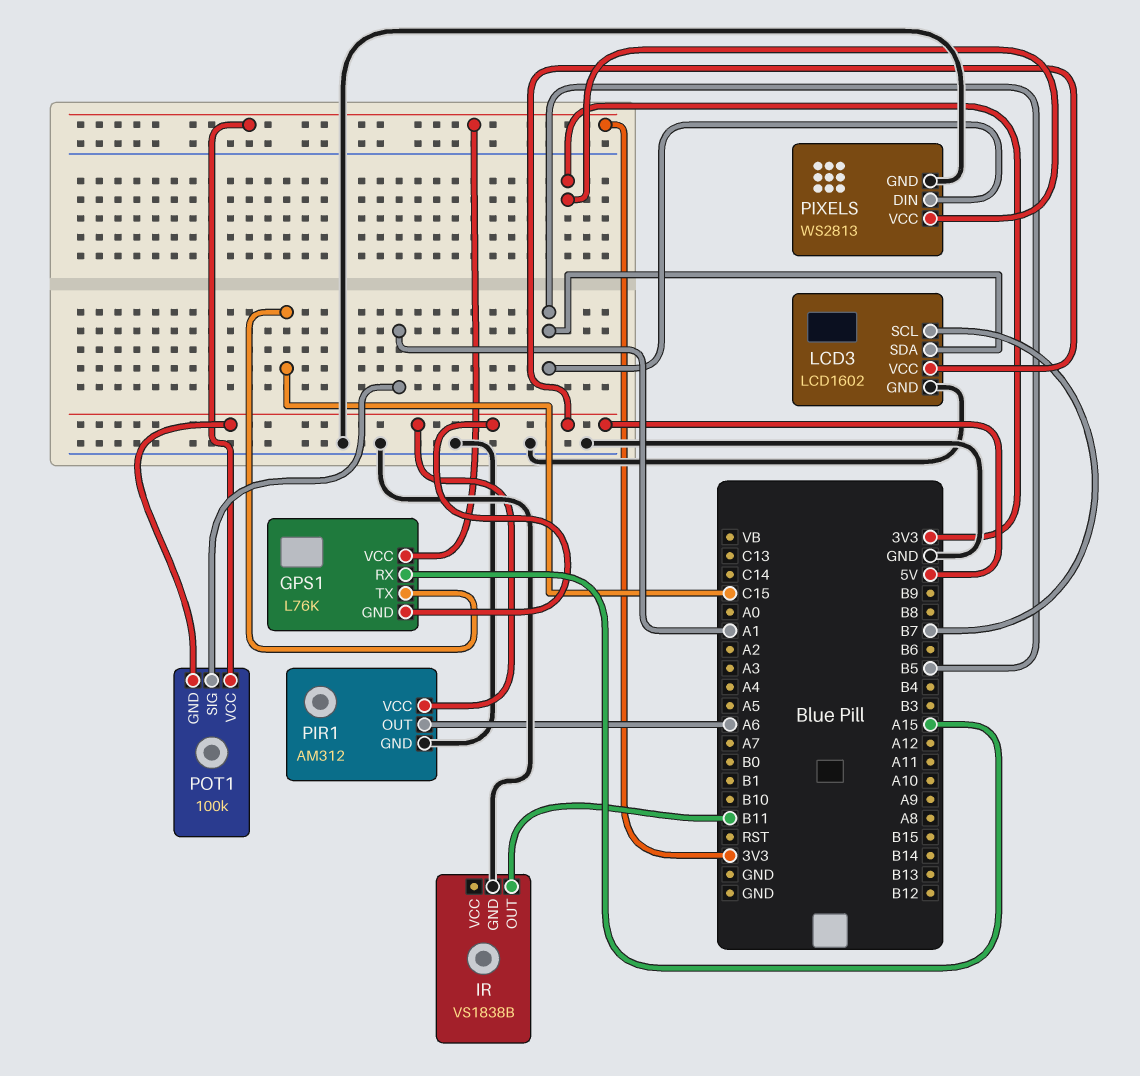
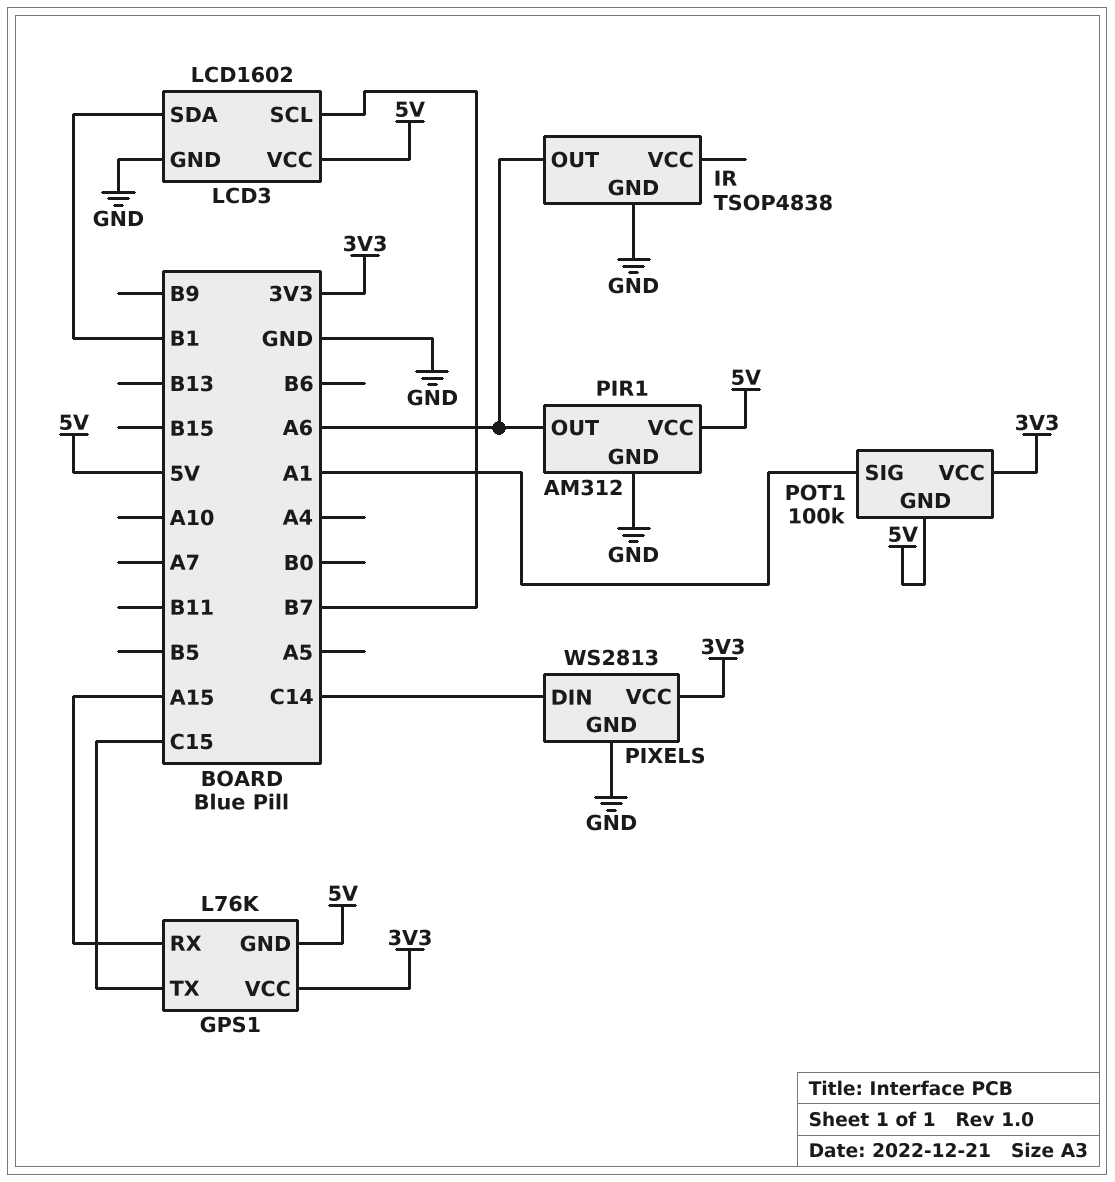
IR: VS1838B -> TSOP4838
IR pin OUT: B11 -> A6
LCD3 pin SDA: B5 -> B1
PIXELS pin DIN: B5 -> C14

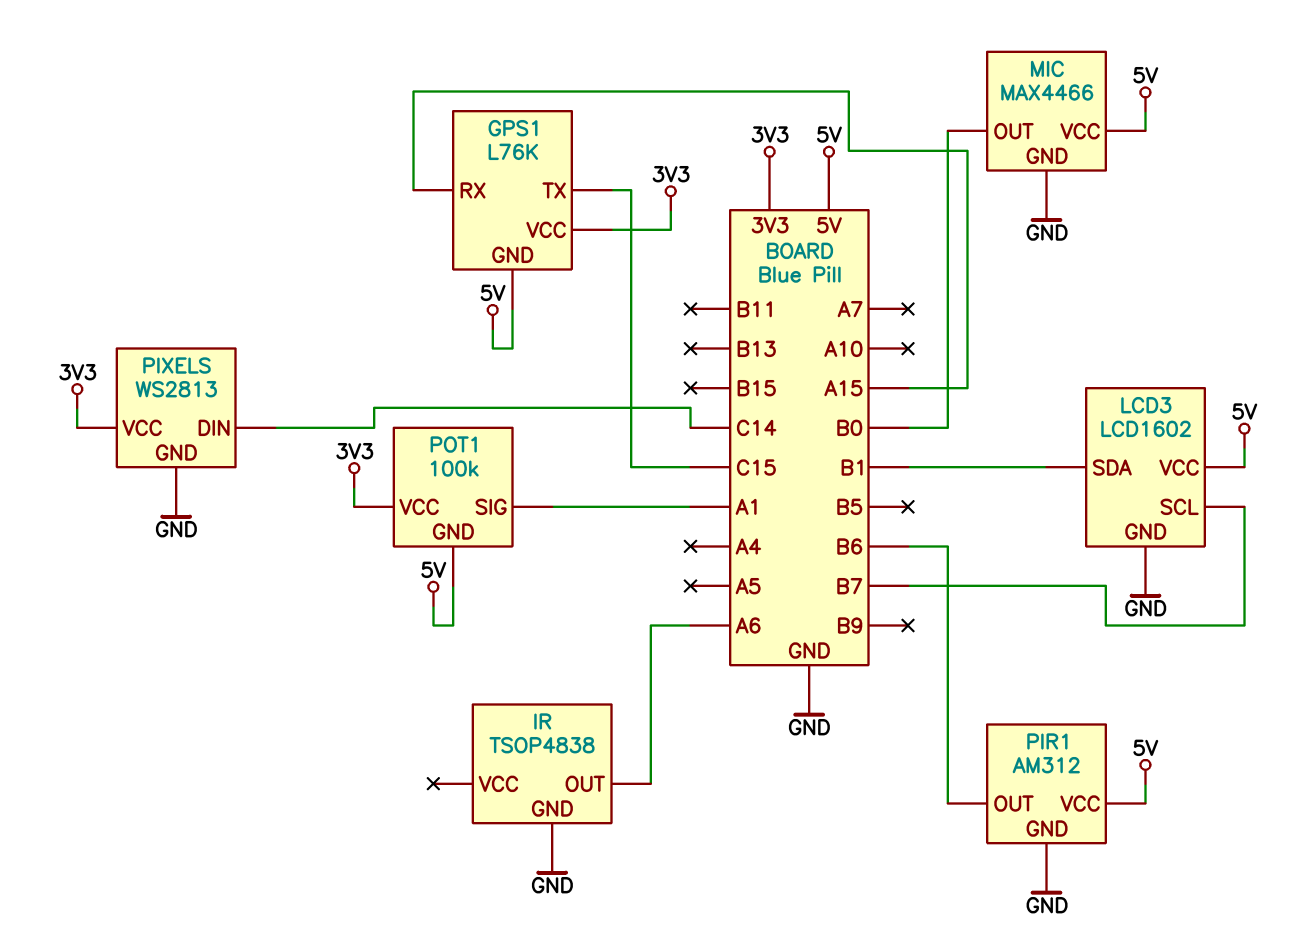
MIC: none -> MAX4466
MIC pin GND: none -> GND
MIC pin OUT: none -> B0
MIC pin VCC: none -> 5V
PIR1 pin OUT: A6 -> B6

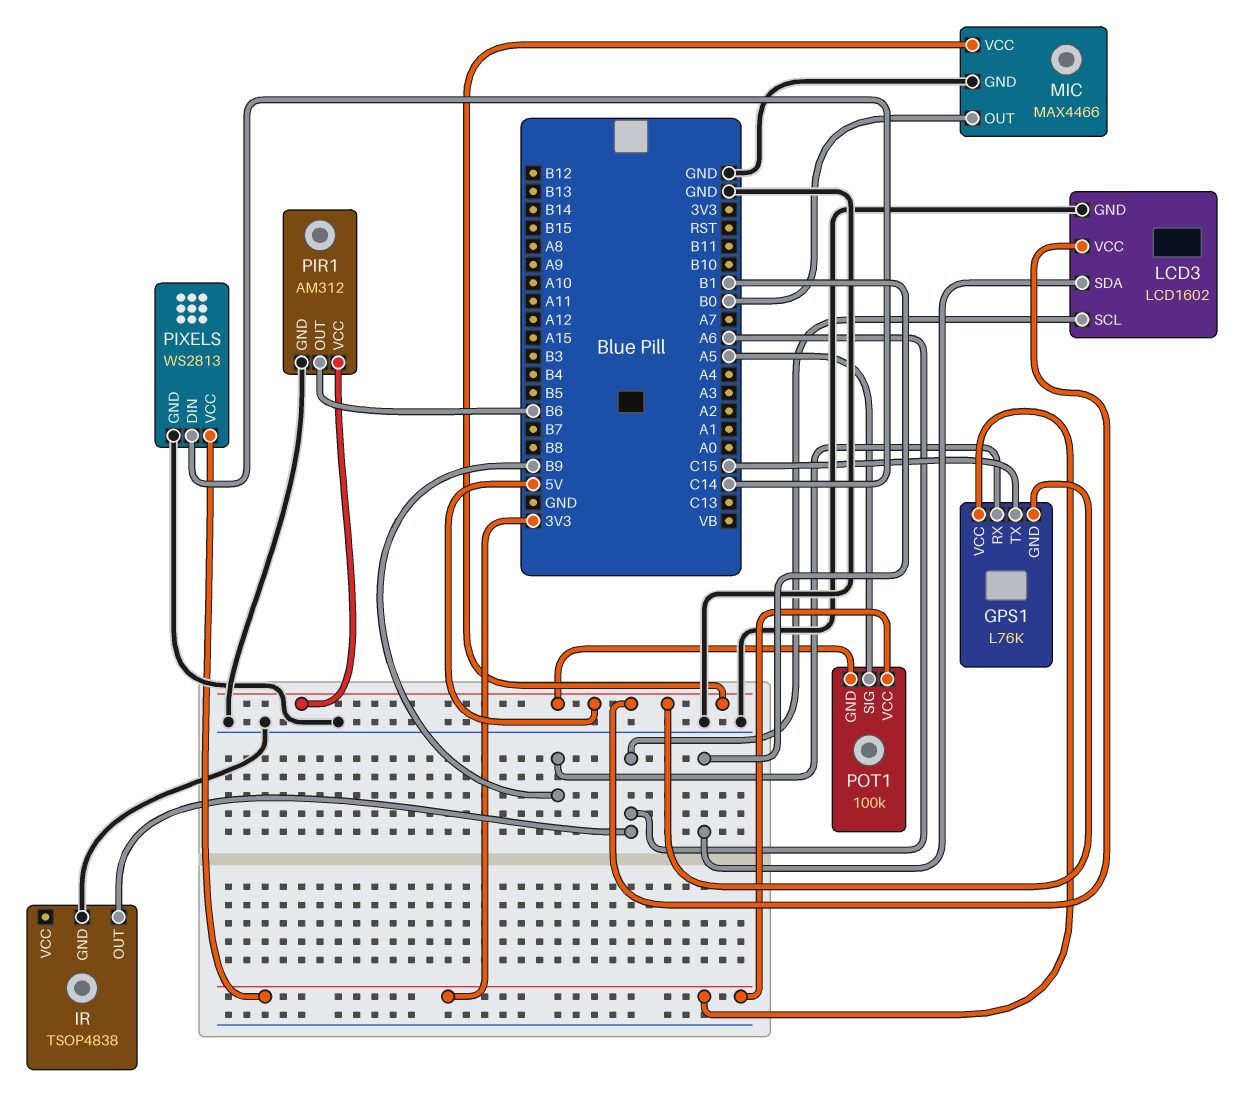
GPS1 pin RX: A15 -> B9
LCD3 pin SCL: B7 -> A6
POT1 pin SIG: A1 -> A5

